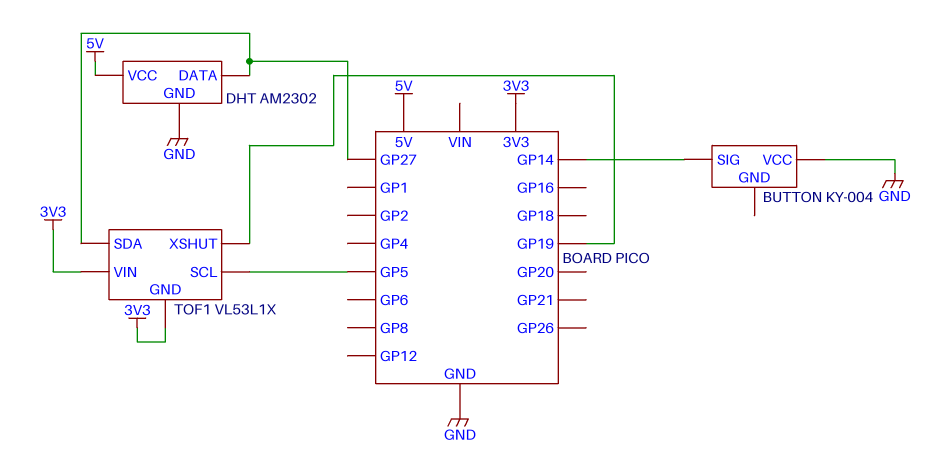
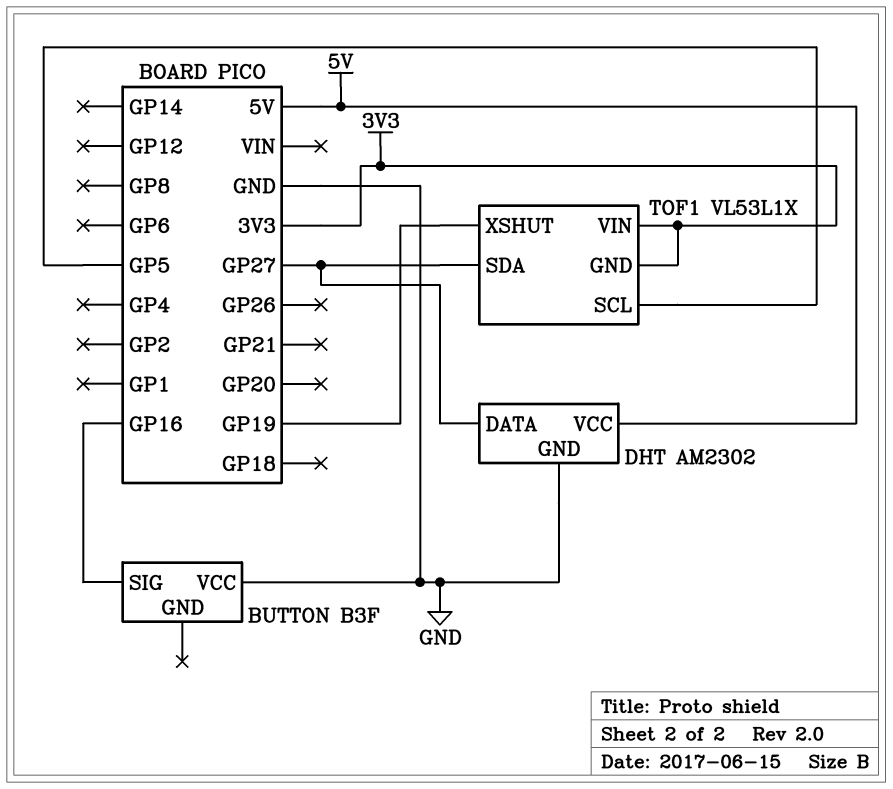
BUTTON: KY-004 -> B3F
BUTTON pin SIG: GP14 -> GP16

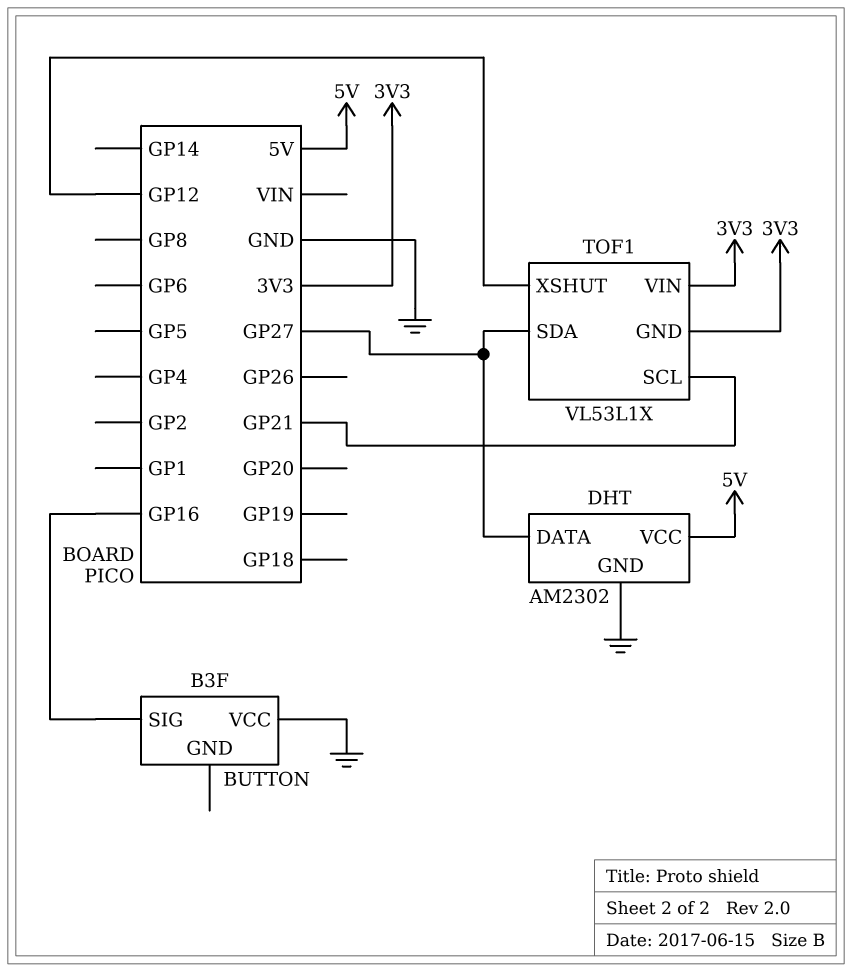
TOF1 pin SCL: GP5 -> GP21
TOF1 pin XSHUT: GP19 -> GP12

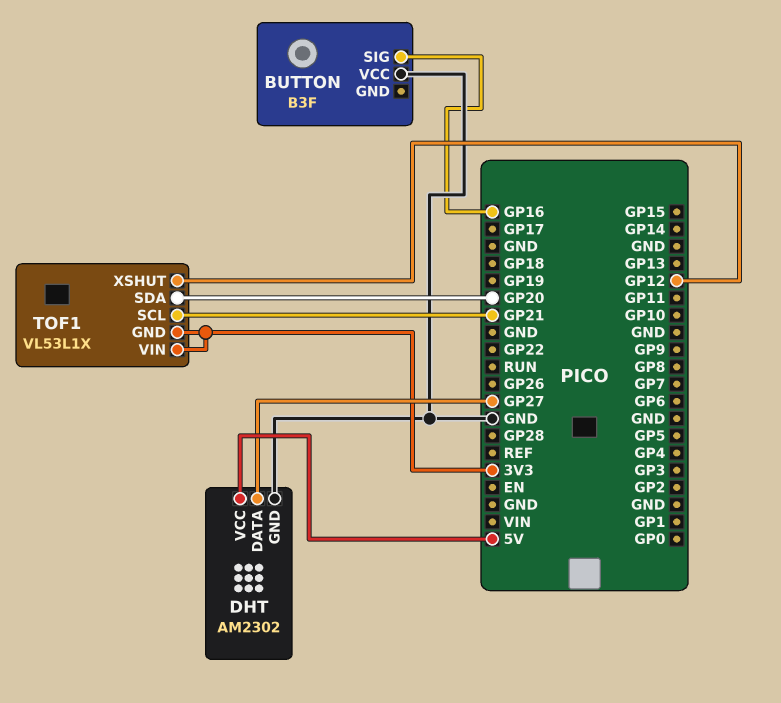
TOF1 pin SDA: GP27 -> GP20

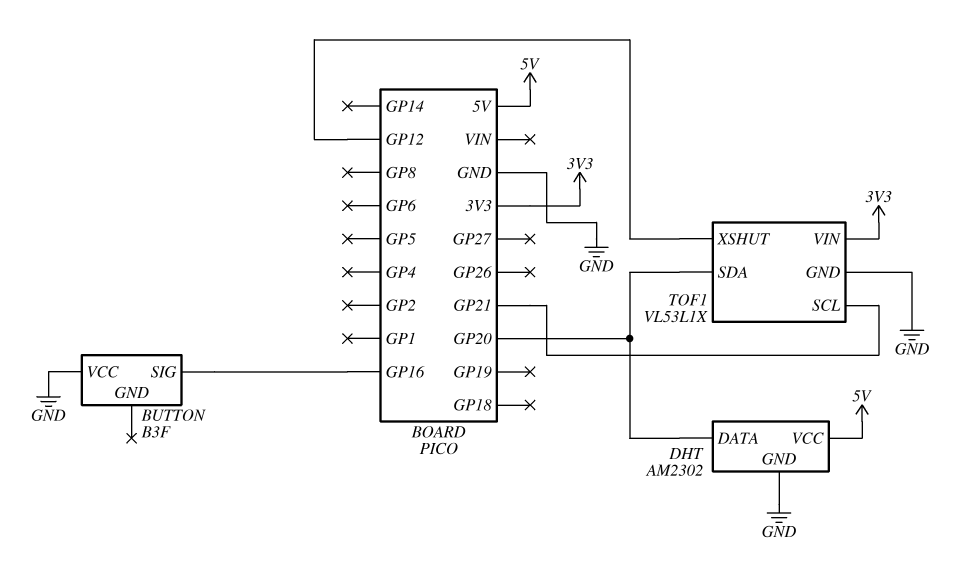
DHT pin DATA: GP27 -> GP20
TOF1 pin GND: 3V3 -> GND

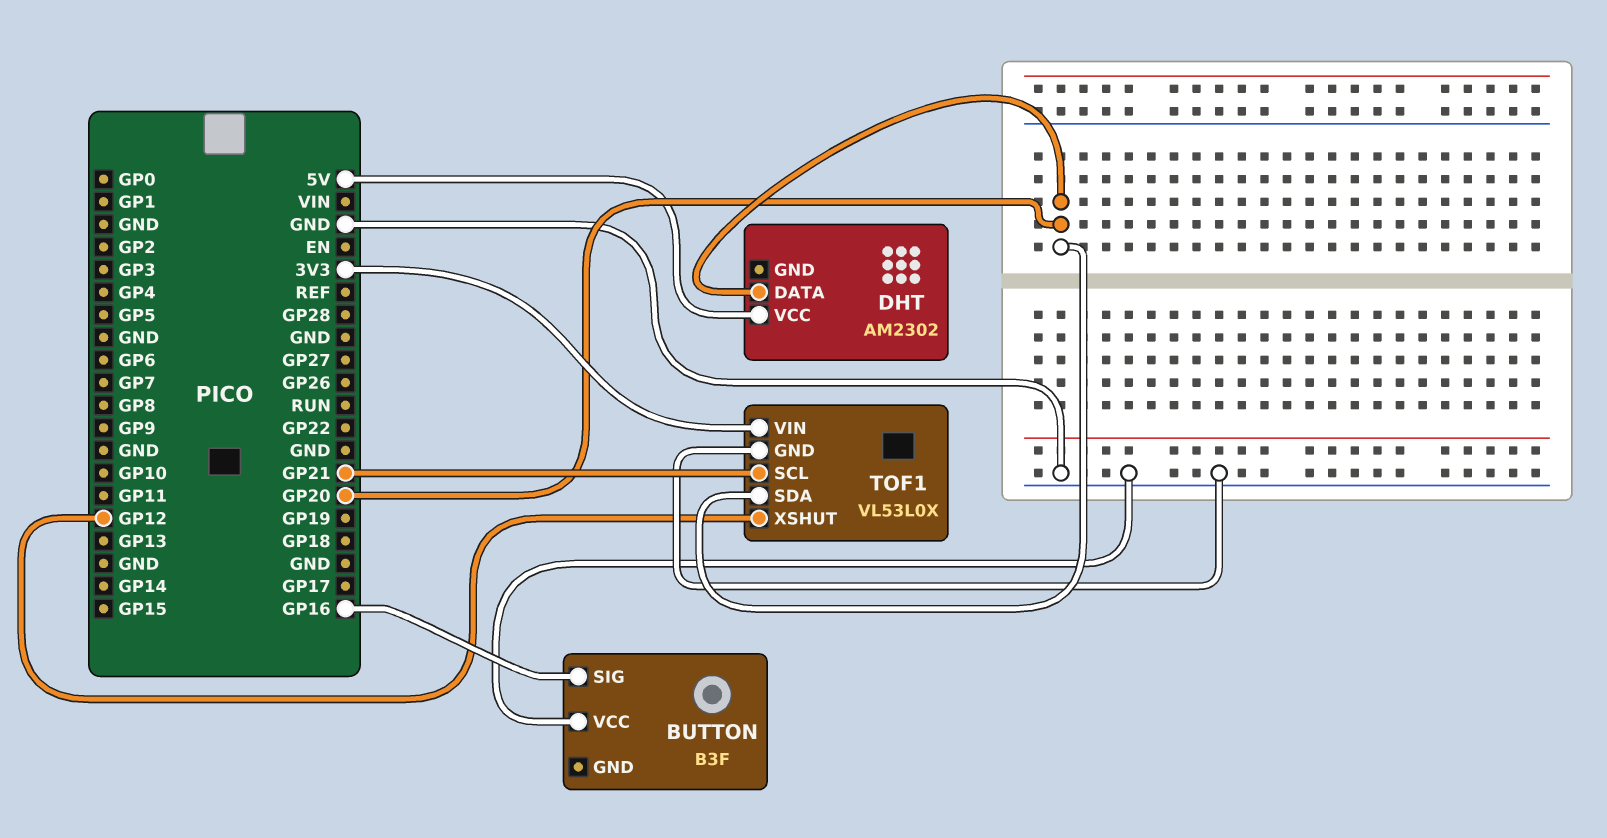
DHT pin GND: GND -> none
TOF1: VL53L1X -> VL53L0X

